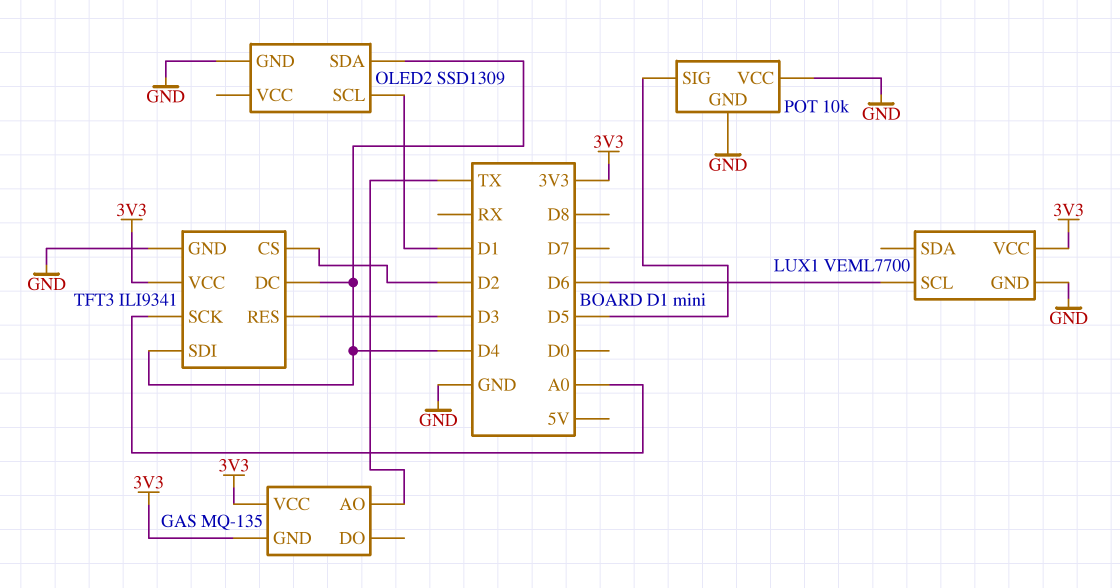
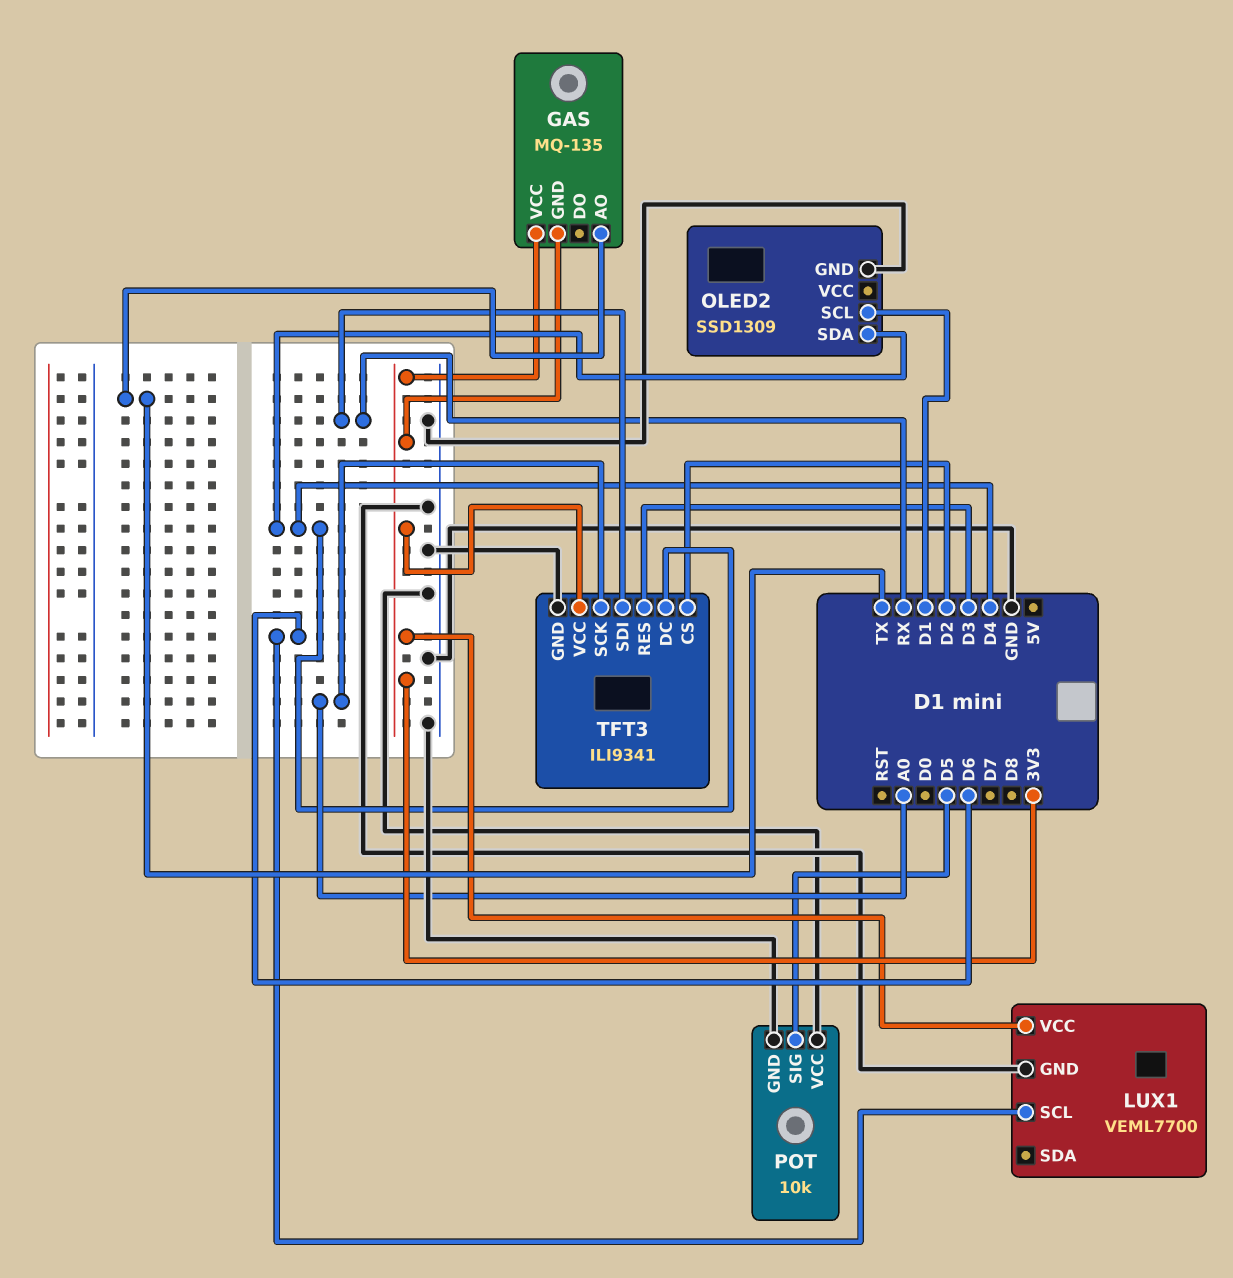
TFT3 pin SDI: D4 -> RX

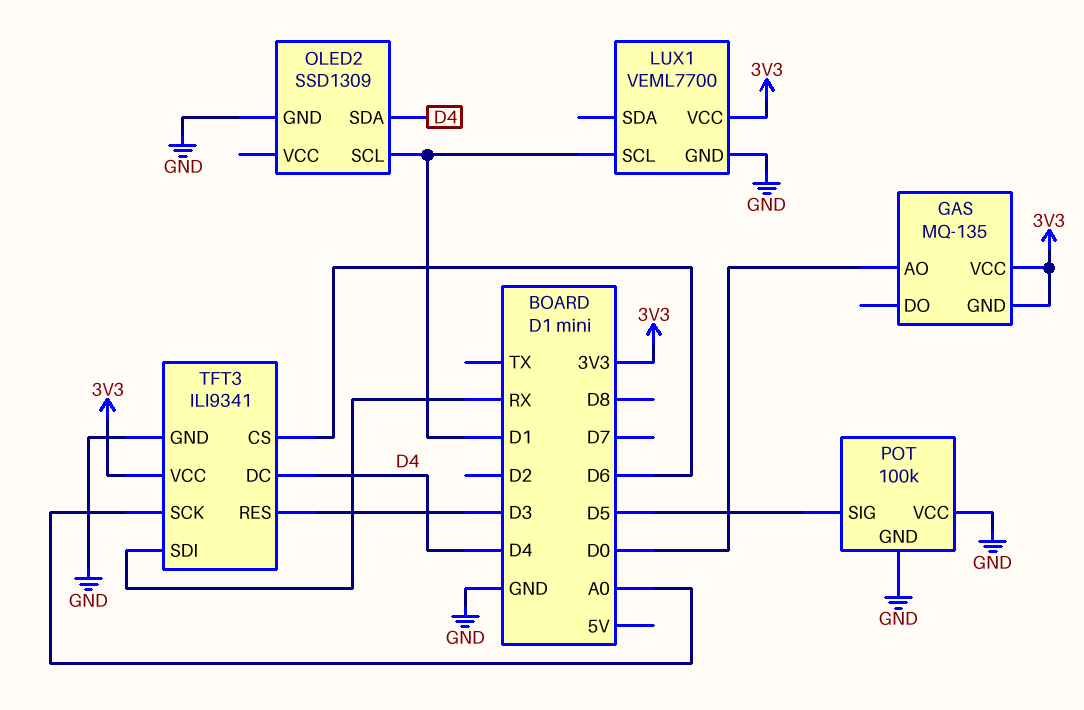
GAS pin AO: TX -> D0
LUX1 pin SCL: D6 -> D1
POT: 10k -> 100k
TFT3 pin CS: D2 -> D6

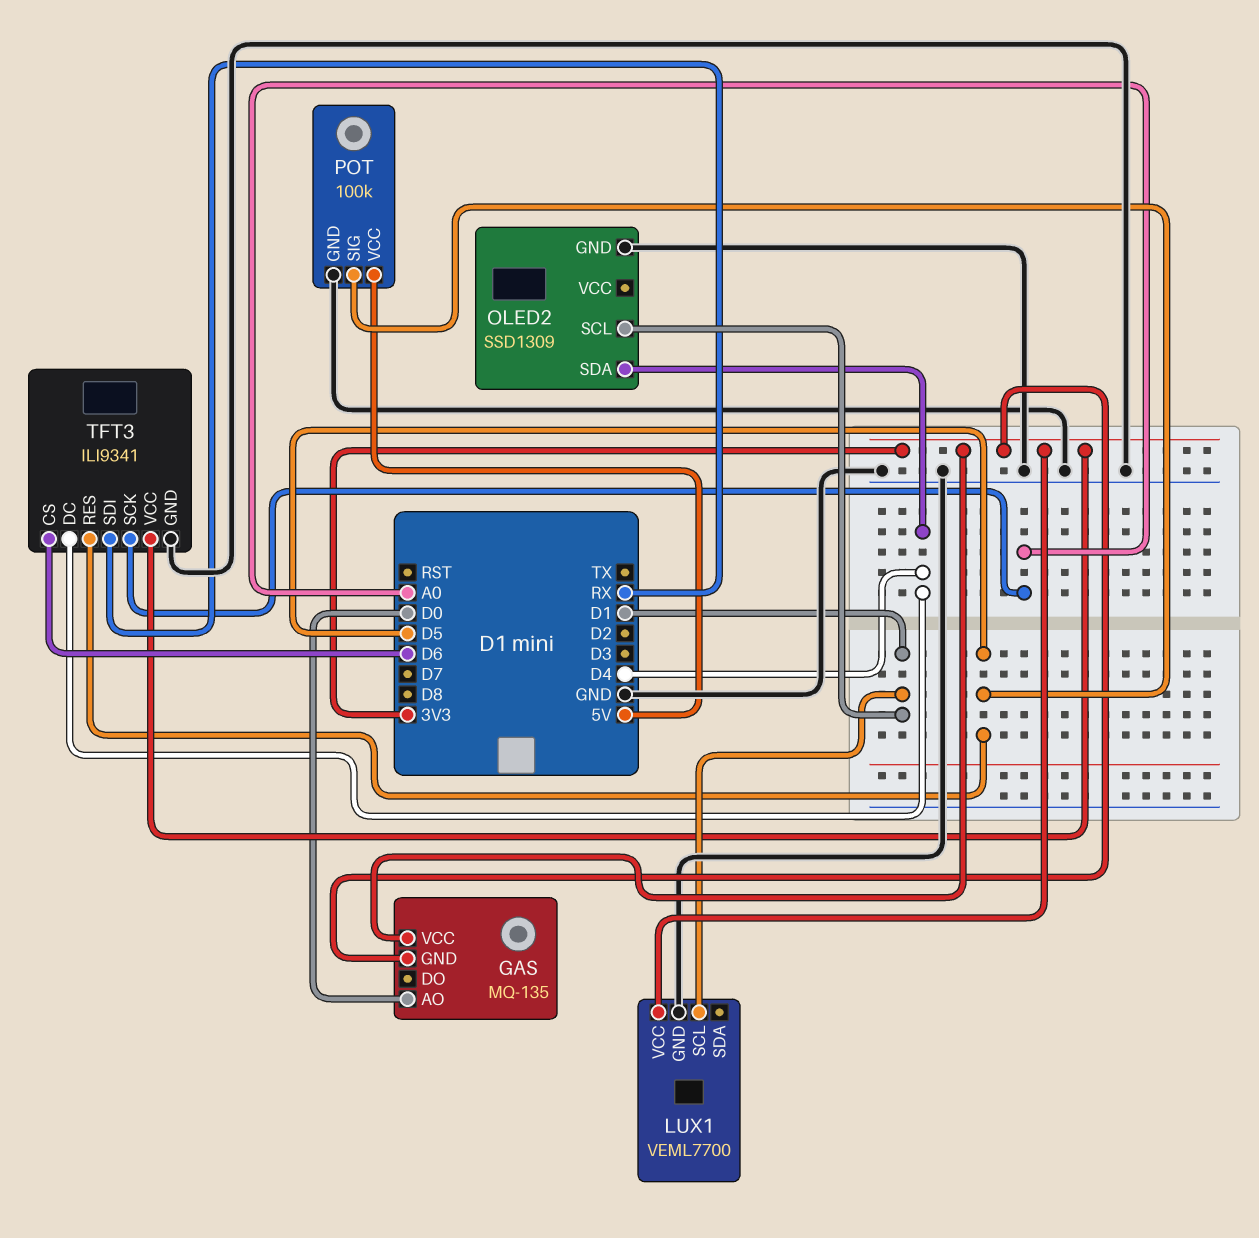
POT pin VCC: GND -> 5V
TFT3 pin RES: D3 -> D5

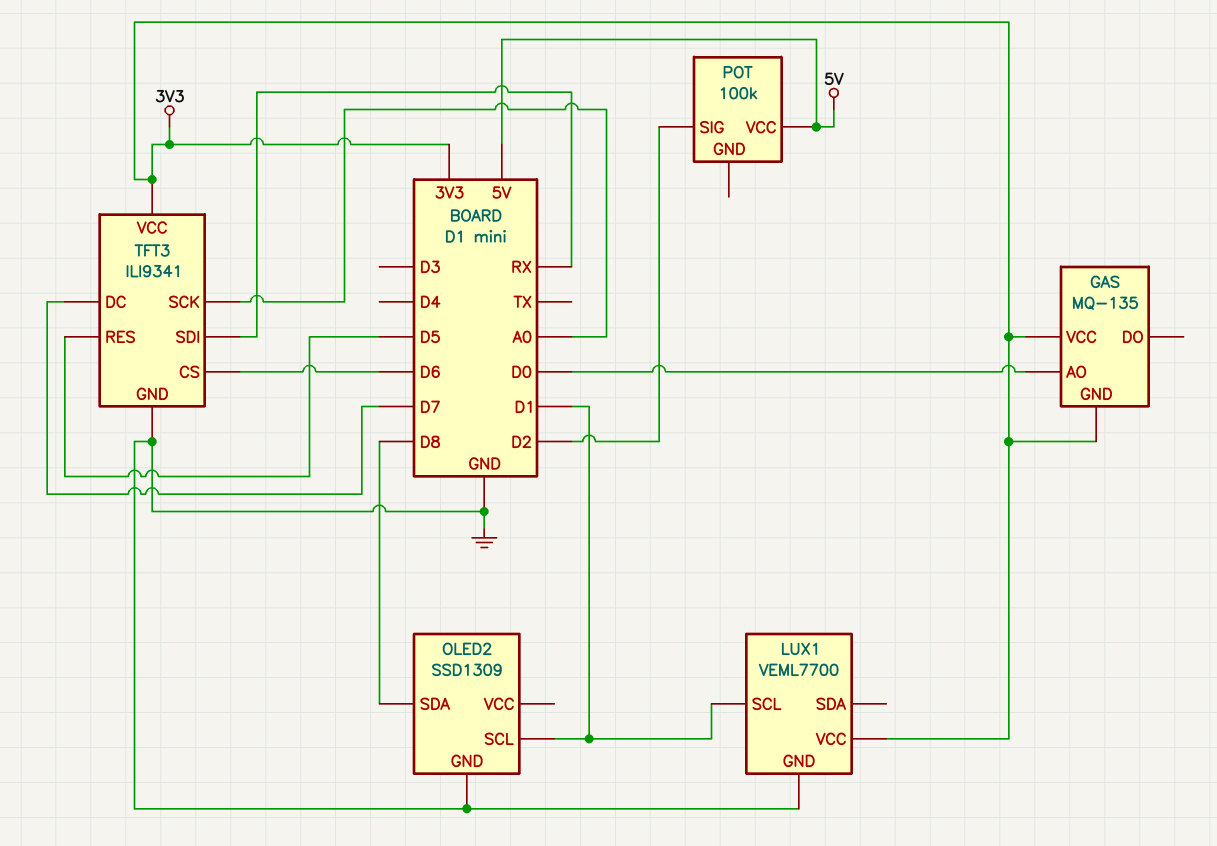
OLED2 pin SDA: D4 -> D8
POT pin GND: GND -> none
POT pin SIG: D5 -> D2
TFT3 pin DC: D4 -> D7

